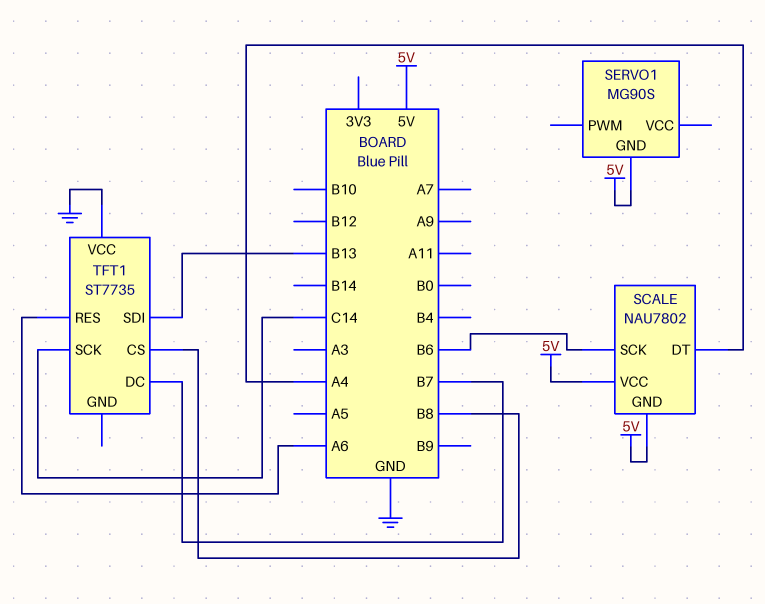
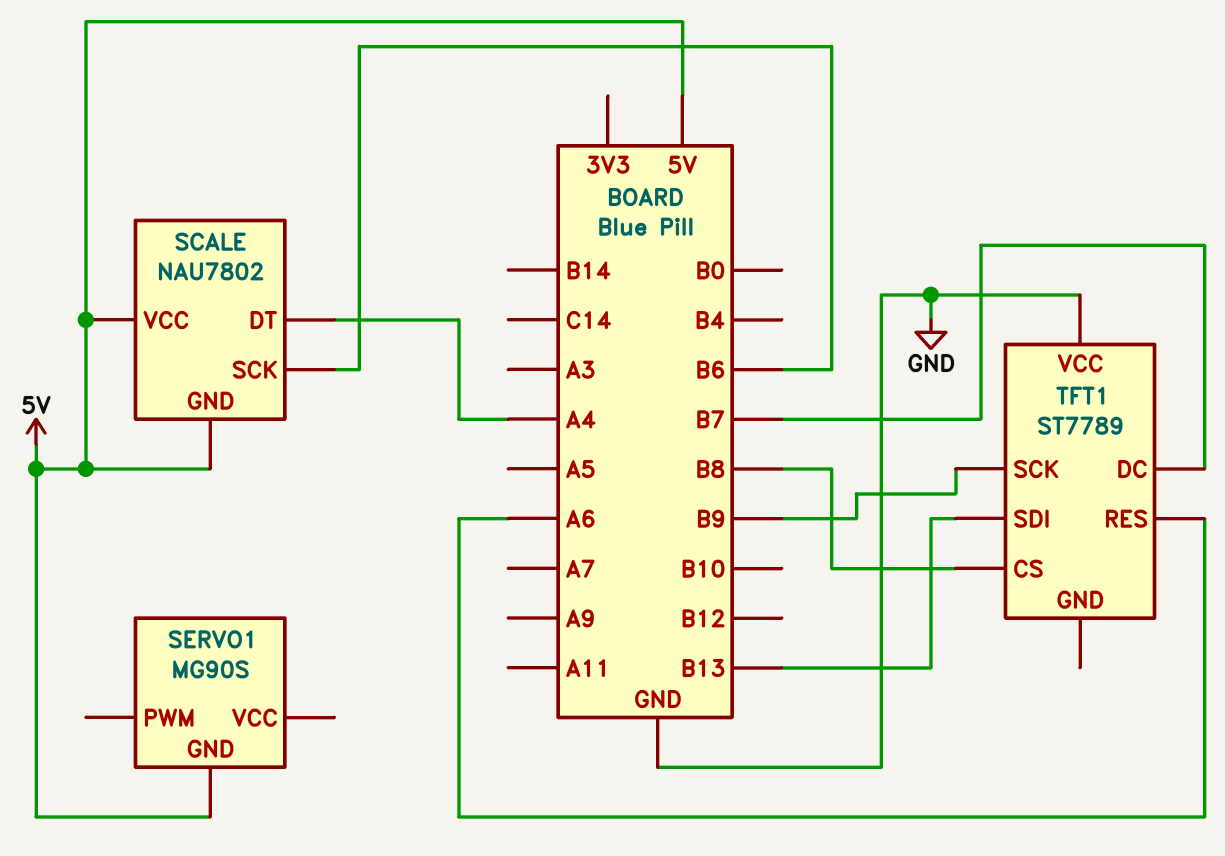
TFT1: ST7735 -> ST7789
TFT1 pin SCK: C14 -> B9

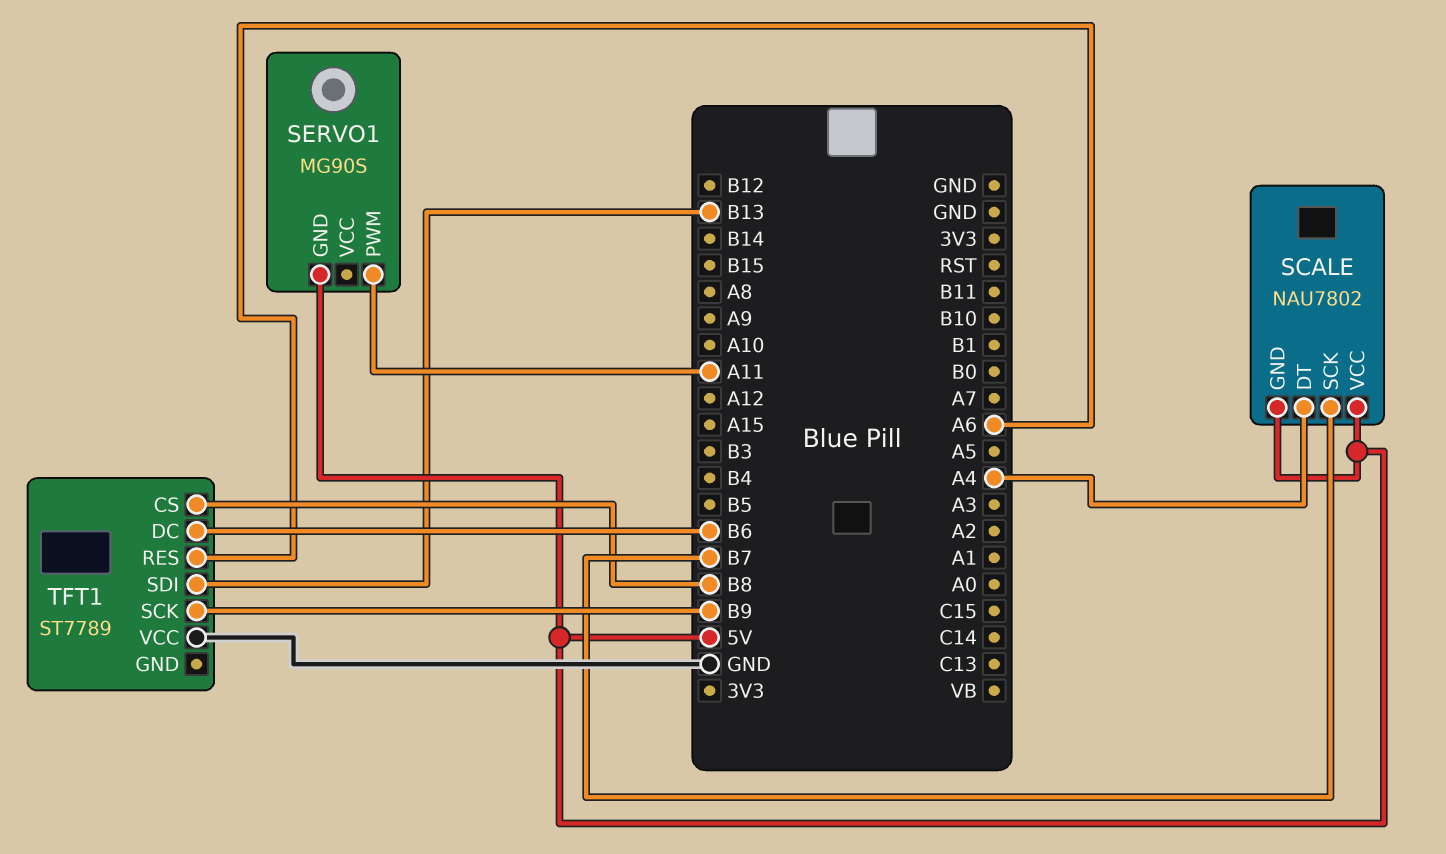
SCALE pin SCK: B6 -> B7
SERVO1 pin PWM: none -> A11
TFT1 pin DC: B7 -> B6

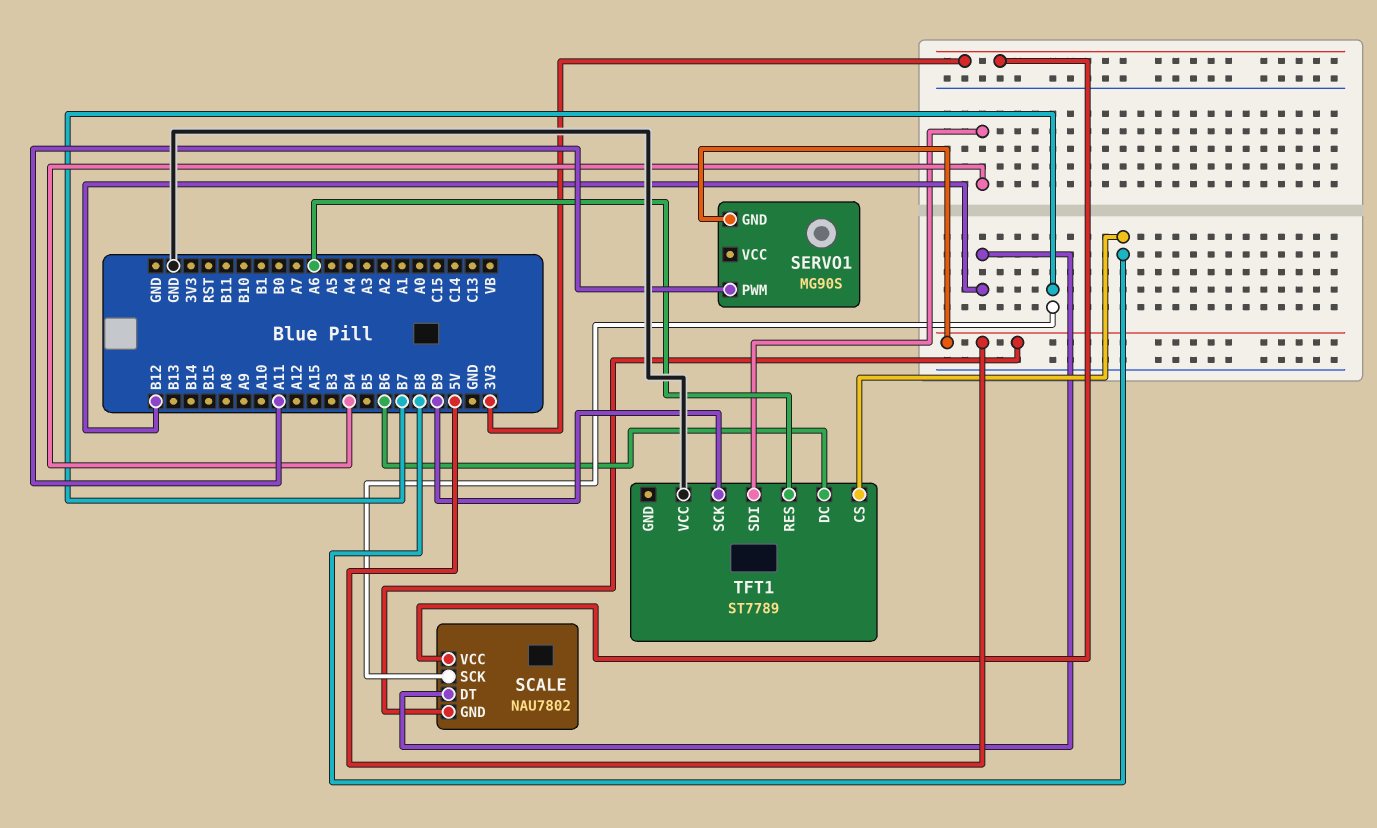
SCALE pin DT: A4 -> B12
SCALE pin VCC: 5V -> 3V3
TFT1 pin SDI: B13 -> B4

